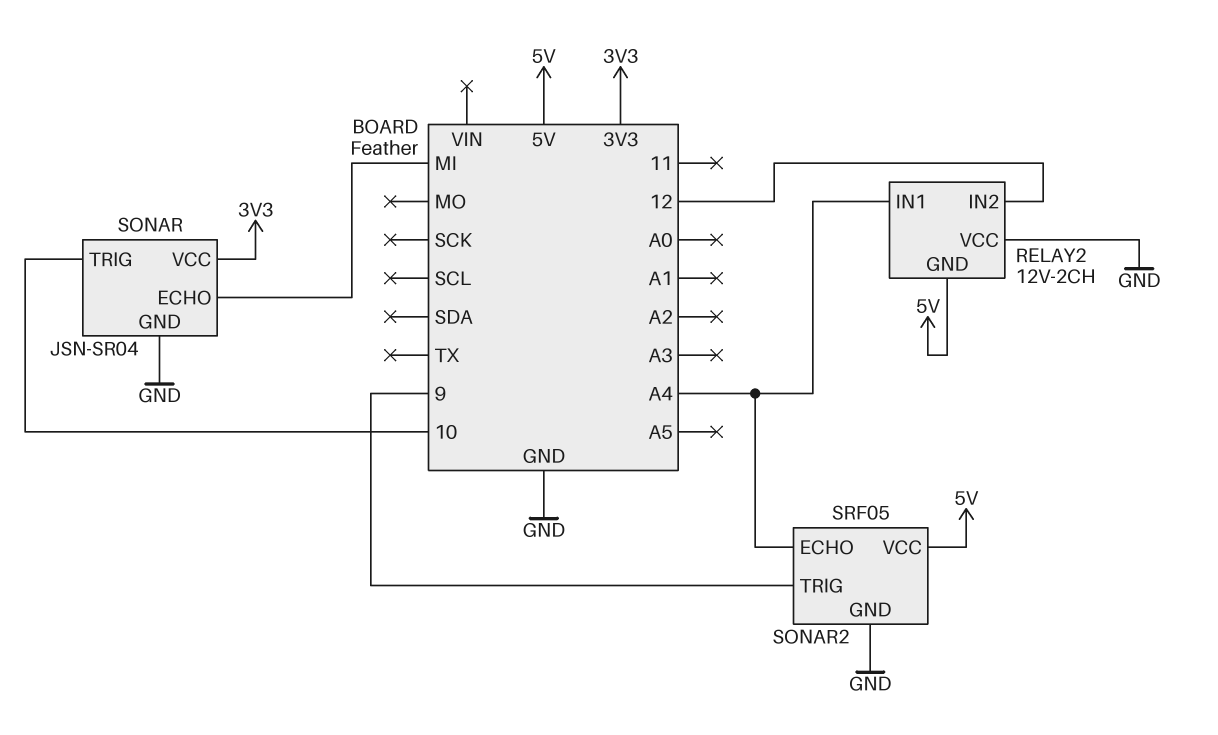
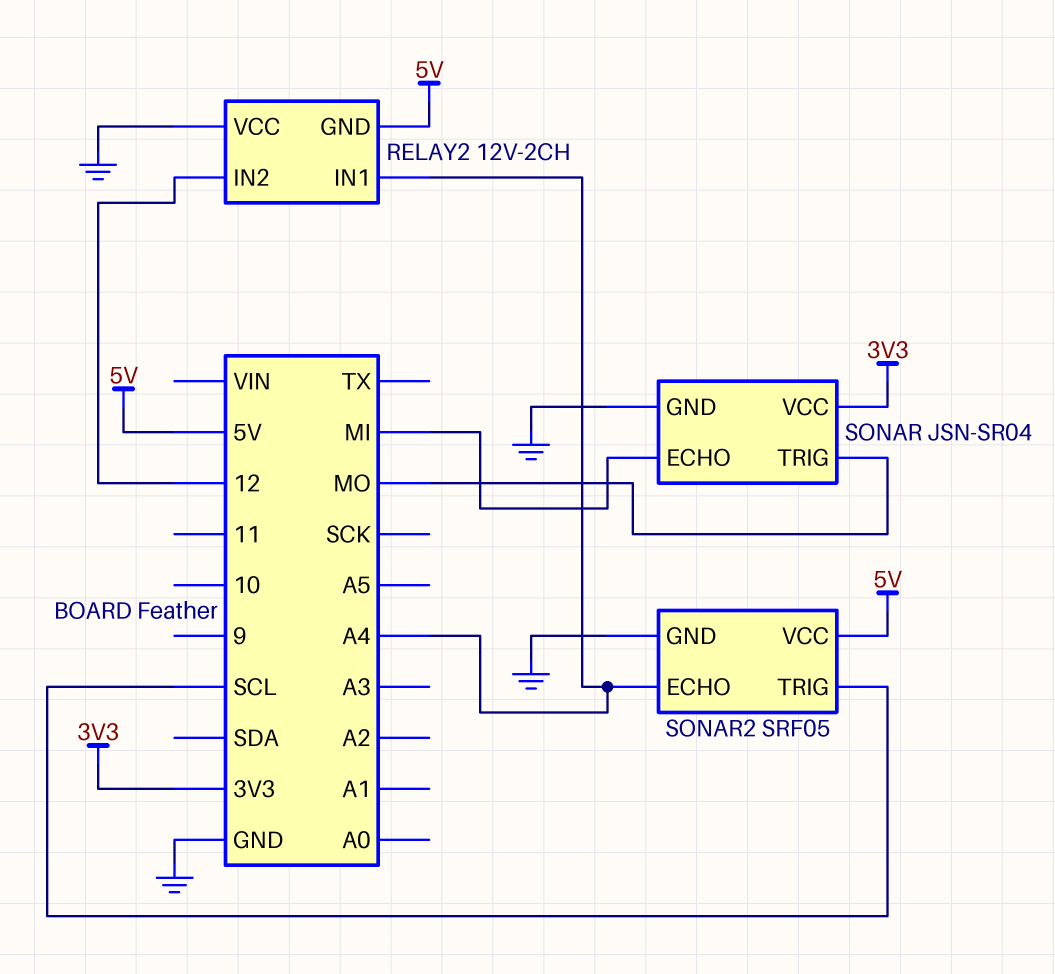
SONAR pin TRIG: 10 -> MO
SONAR2 pin TRIG: 9 -> SCL

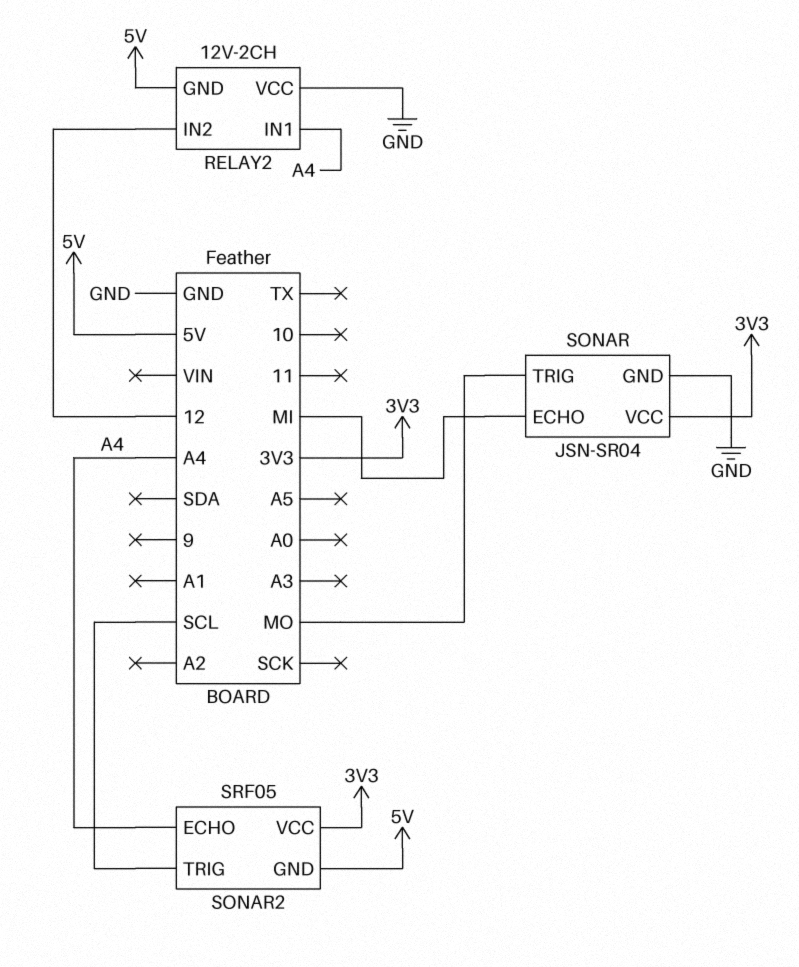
SONAR2 pin GND: GND -> 5V
SONAR2 pin VCC: 5V -> 3V3

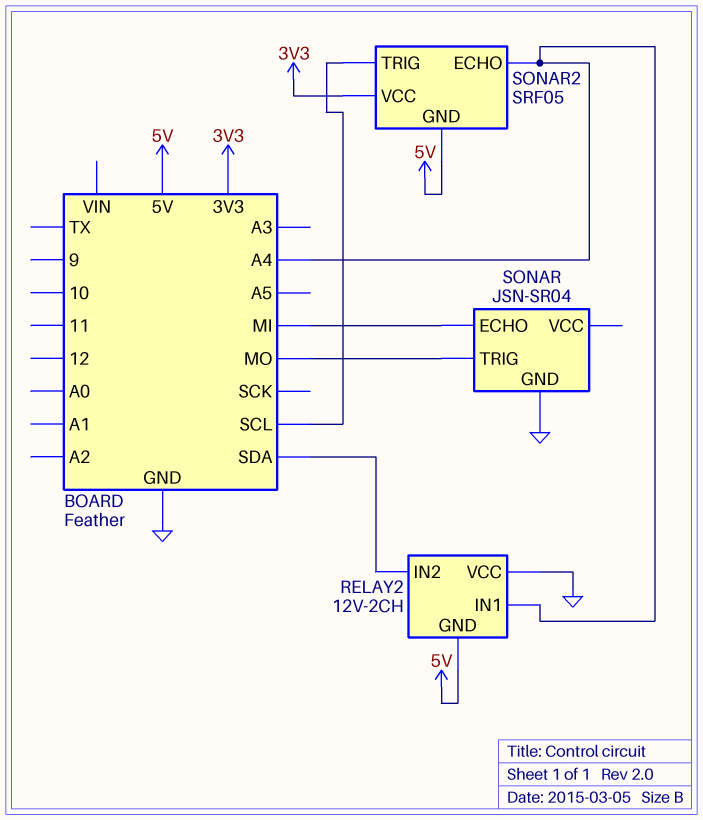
RELAY2 pin IN2: 12 -> SDA
SONAR pin VCC: 3V3 -> none

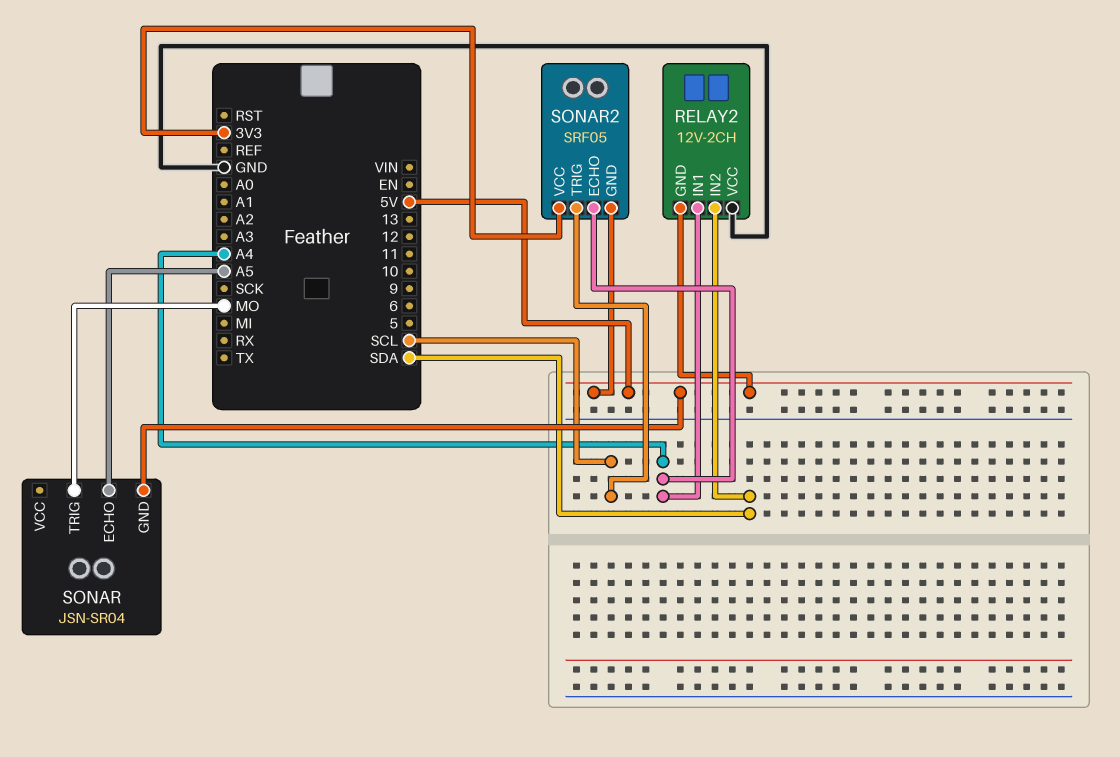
SONAR pin ECHO: MI -> A5
SONAR pin GND: GND -> 5V

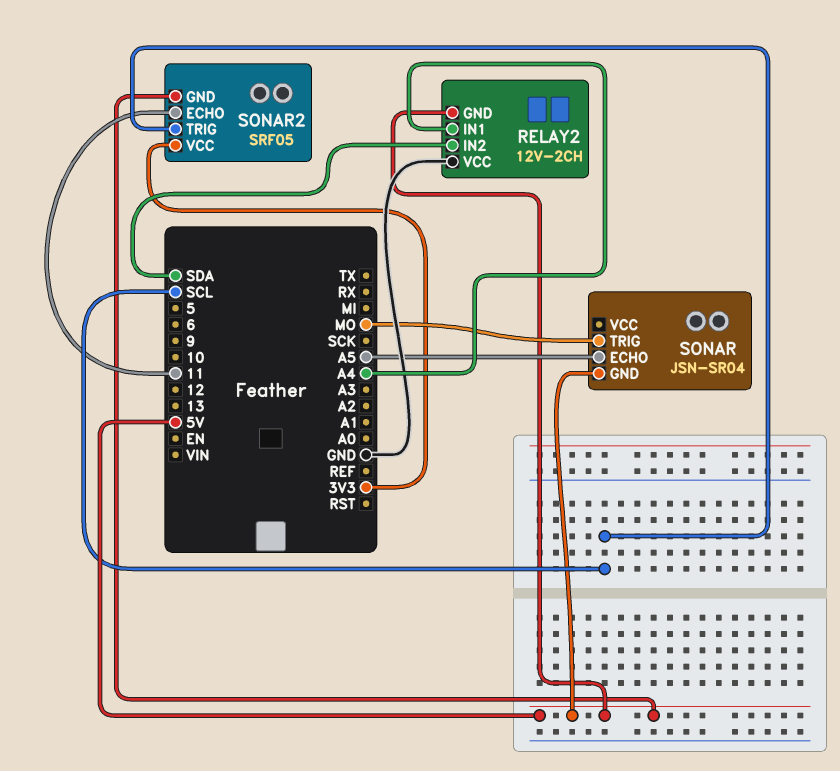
SONAR2 pin ECHO: A4 -> 11

